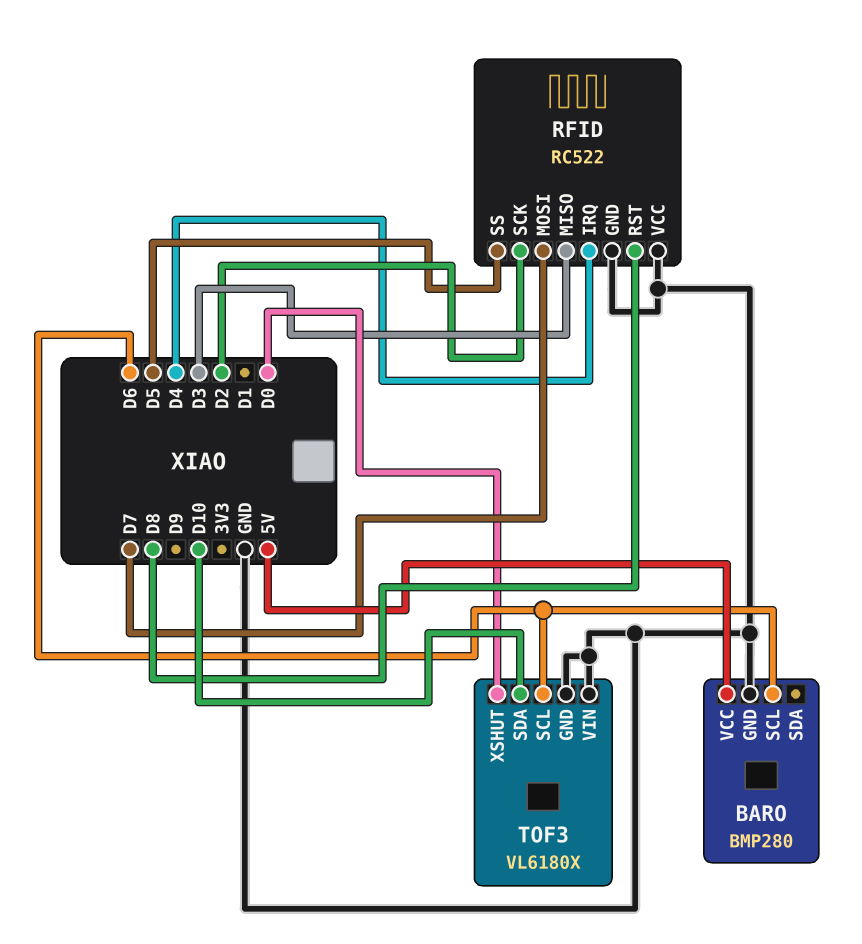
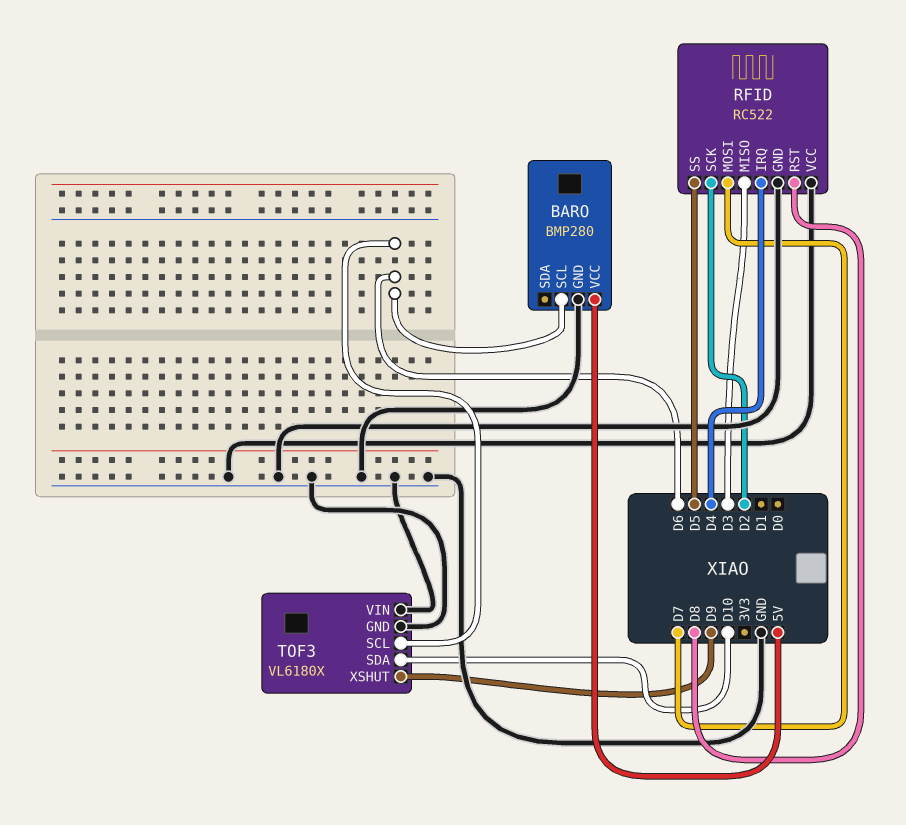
TOF3 pin XSHUT: D0 -> D9

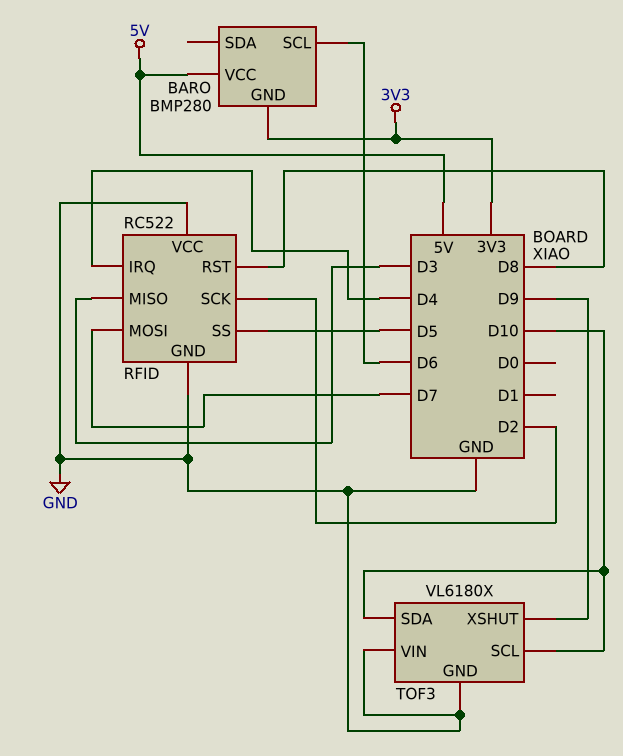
BARO pin GND: GND -> 3V3
TOF3 pin SCL: D6 -> D10

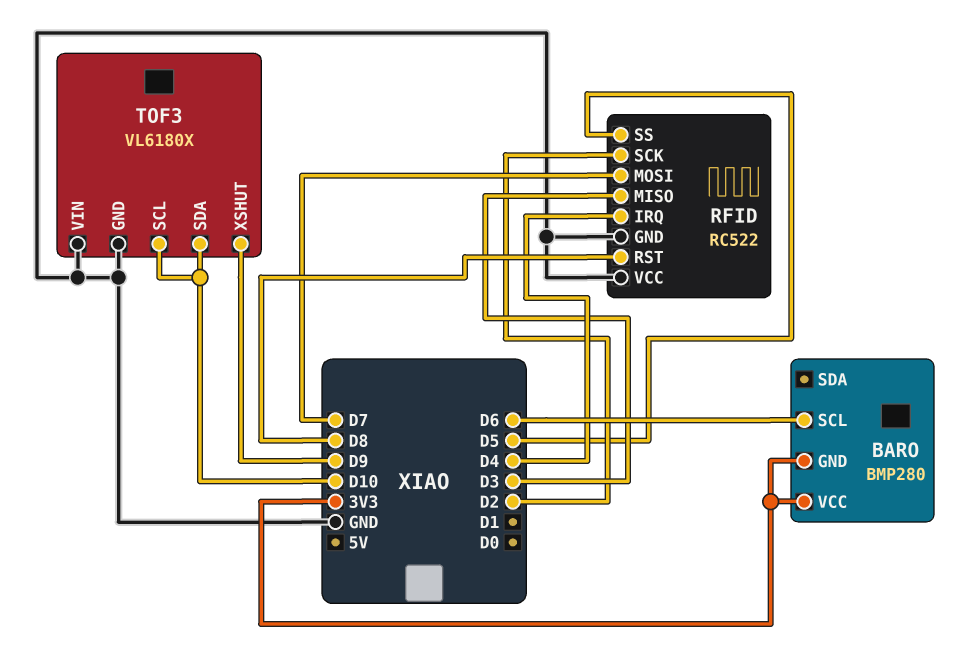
BARO pin VCC: 5V -> 3V3

